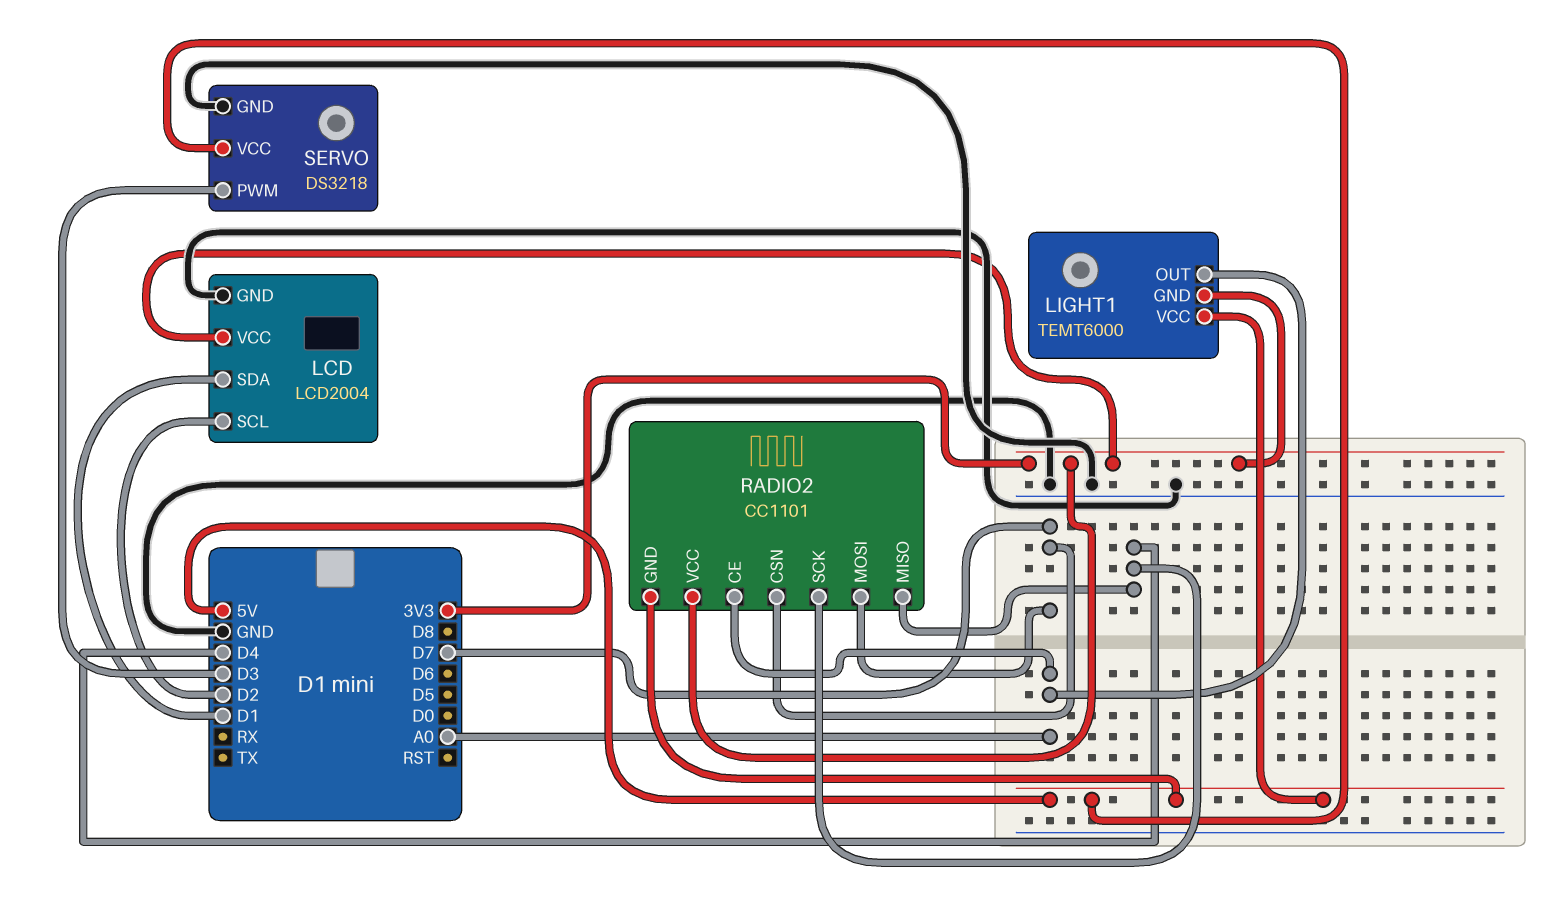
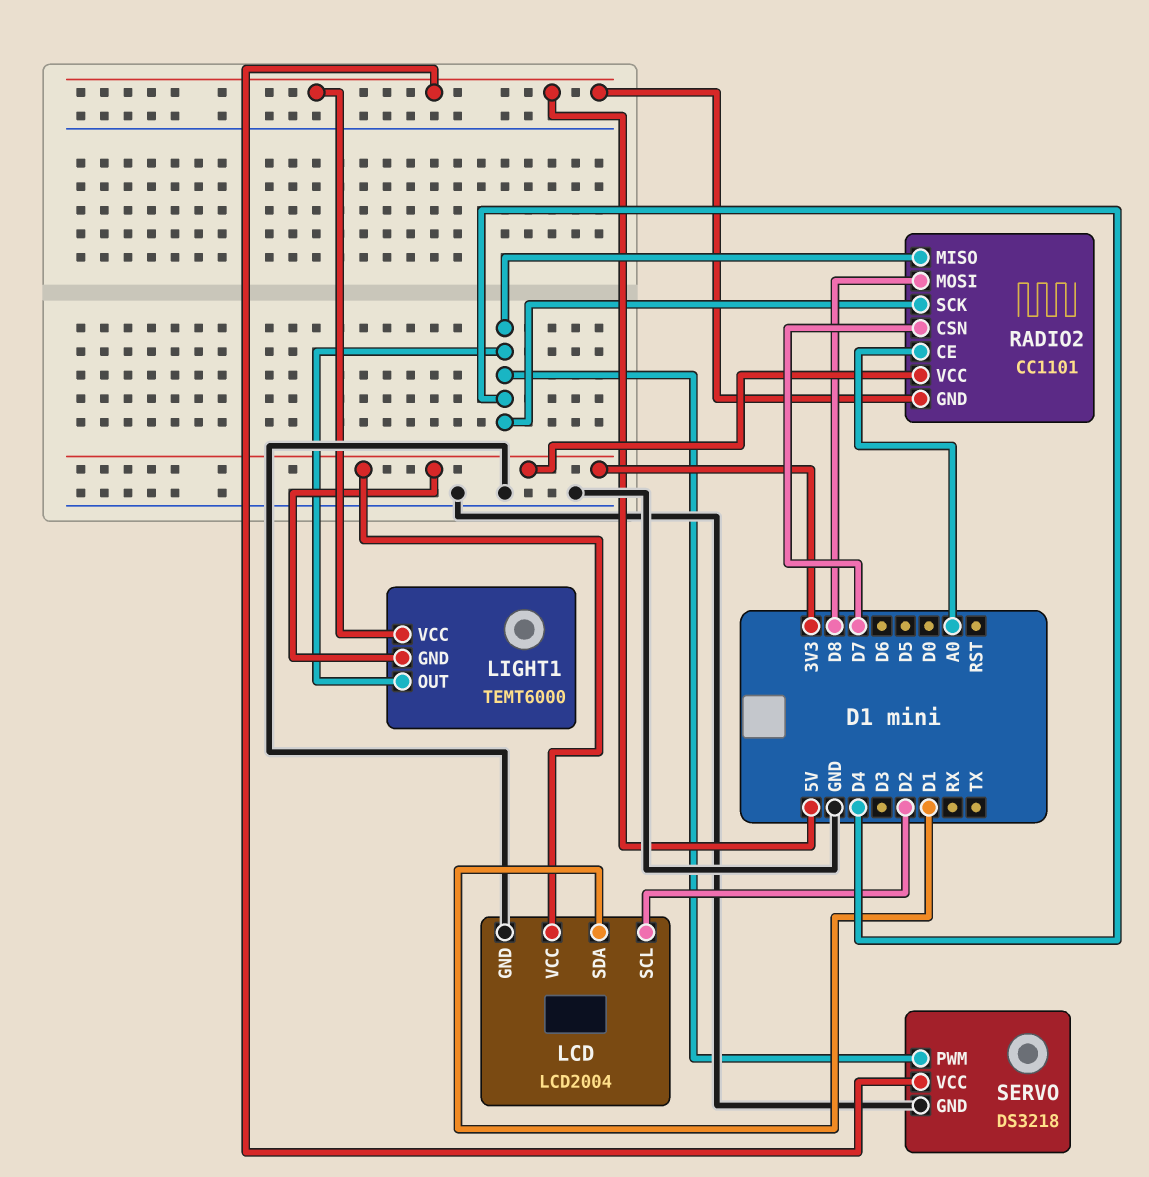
LIGHT1 pin OUT: A0 -> D4
RADIO2 pin MOSI: D7 -> D8
SERVO pin PWM: D3 -> D4

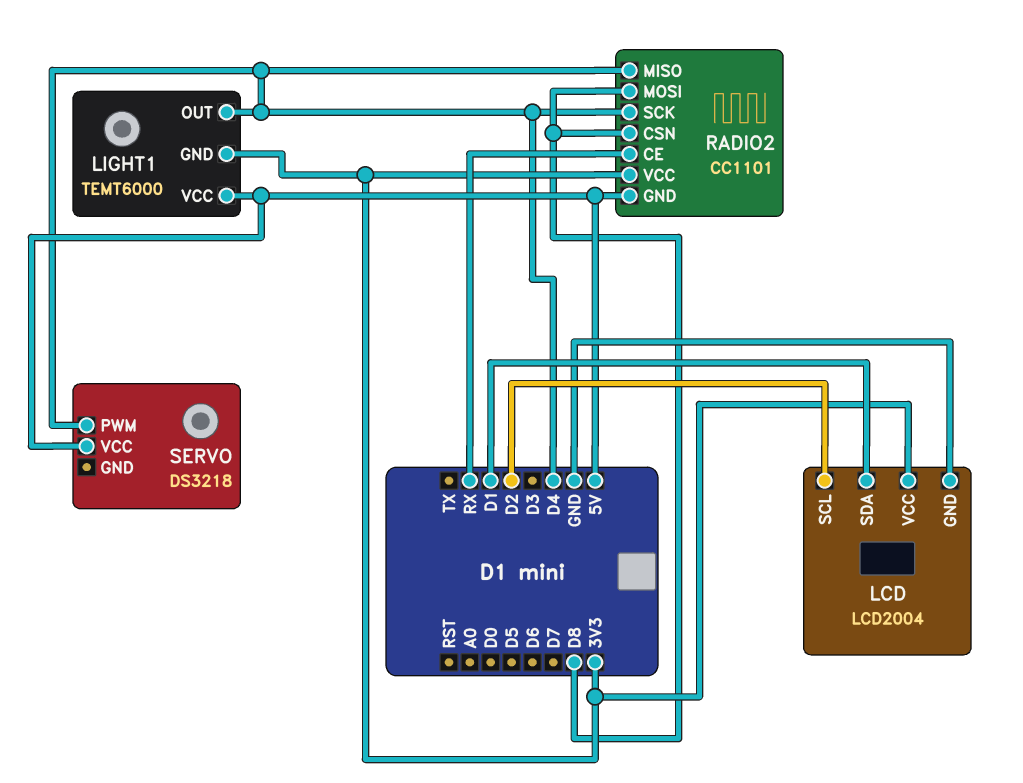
RADIO2 pin CE: A0 -> RX
RADIO2 pin CSN: D7 -> D8
SERVO pin GND: GND -> none

